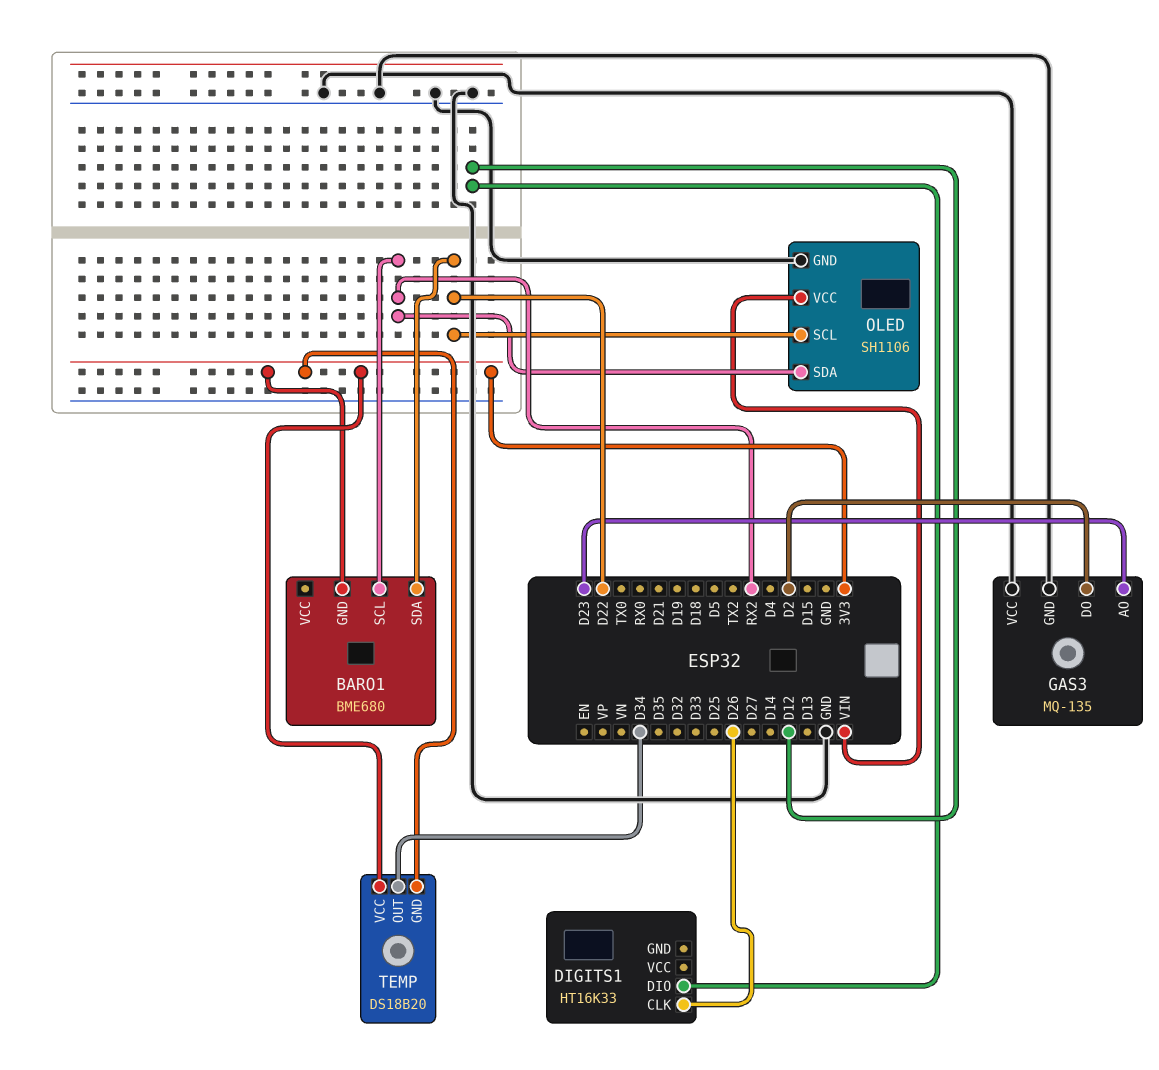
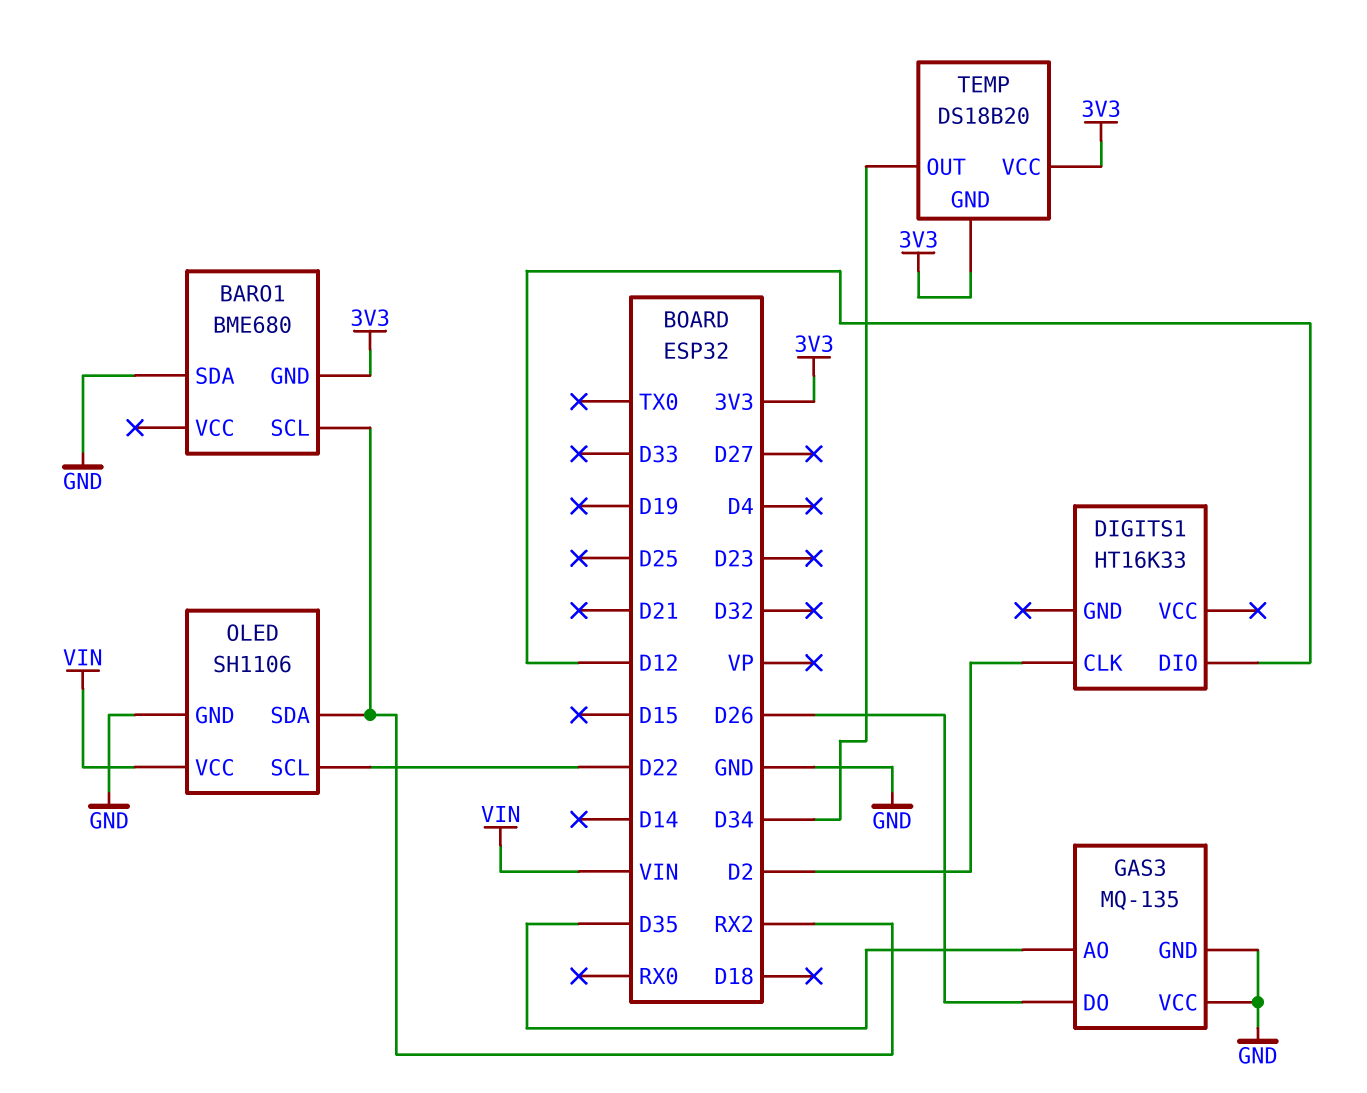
BARO1 pin SDA: D22 -> GND
DIGITS1 pin CLK: D26 -> D2
GAS3 pin AO: D23 -> D35
GAS3 pin DO: D2 -> D26

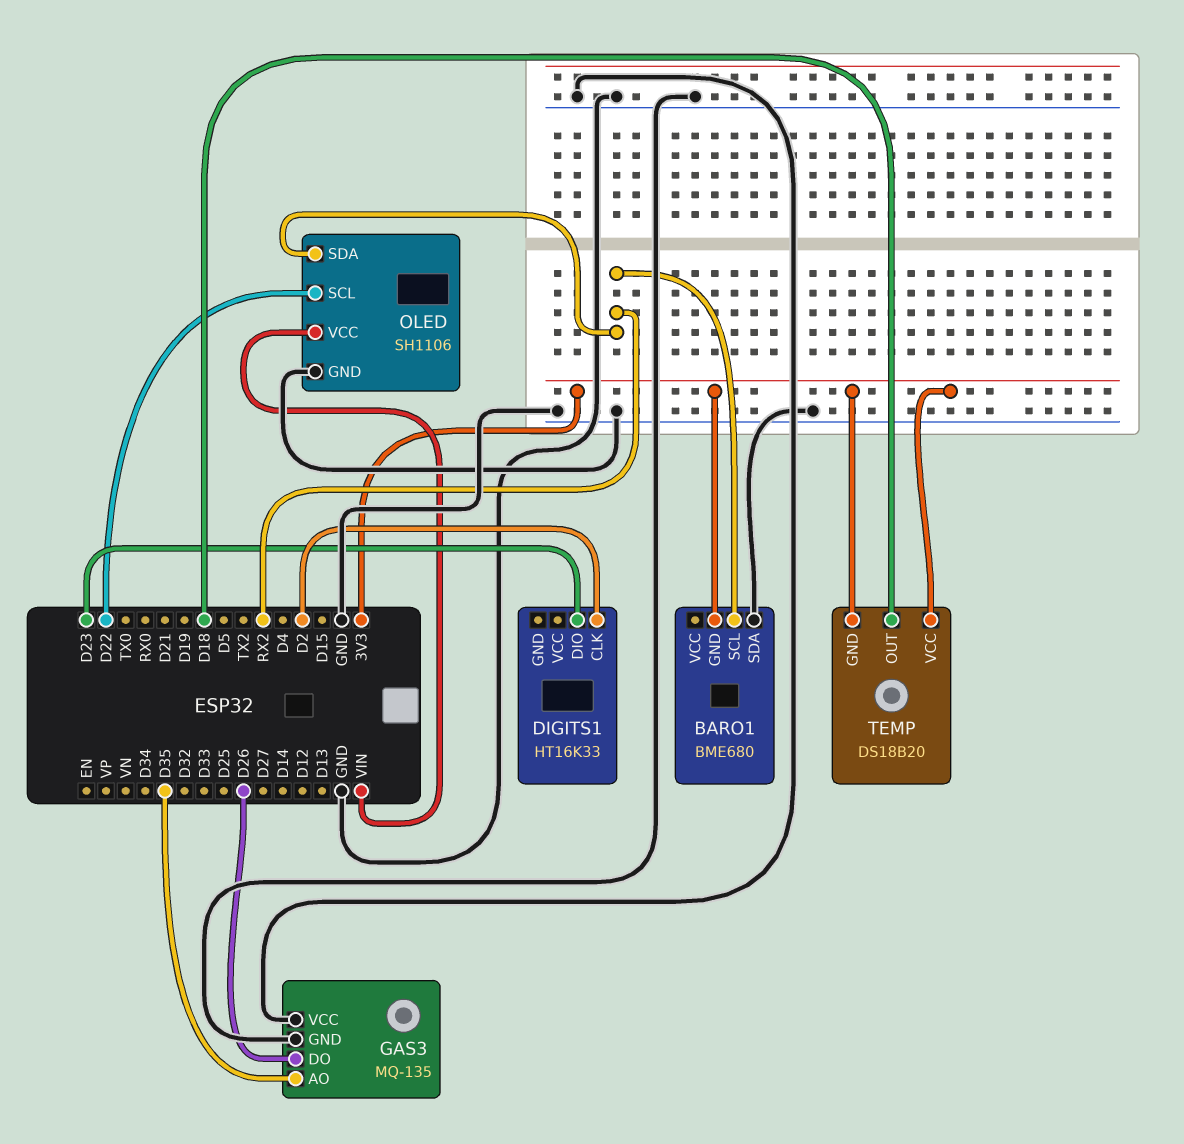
DIGITS1 pin DIO: D12 -> D23
TEMP pin OUT: D34 -> D18

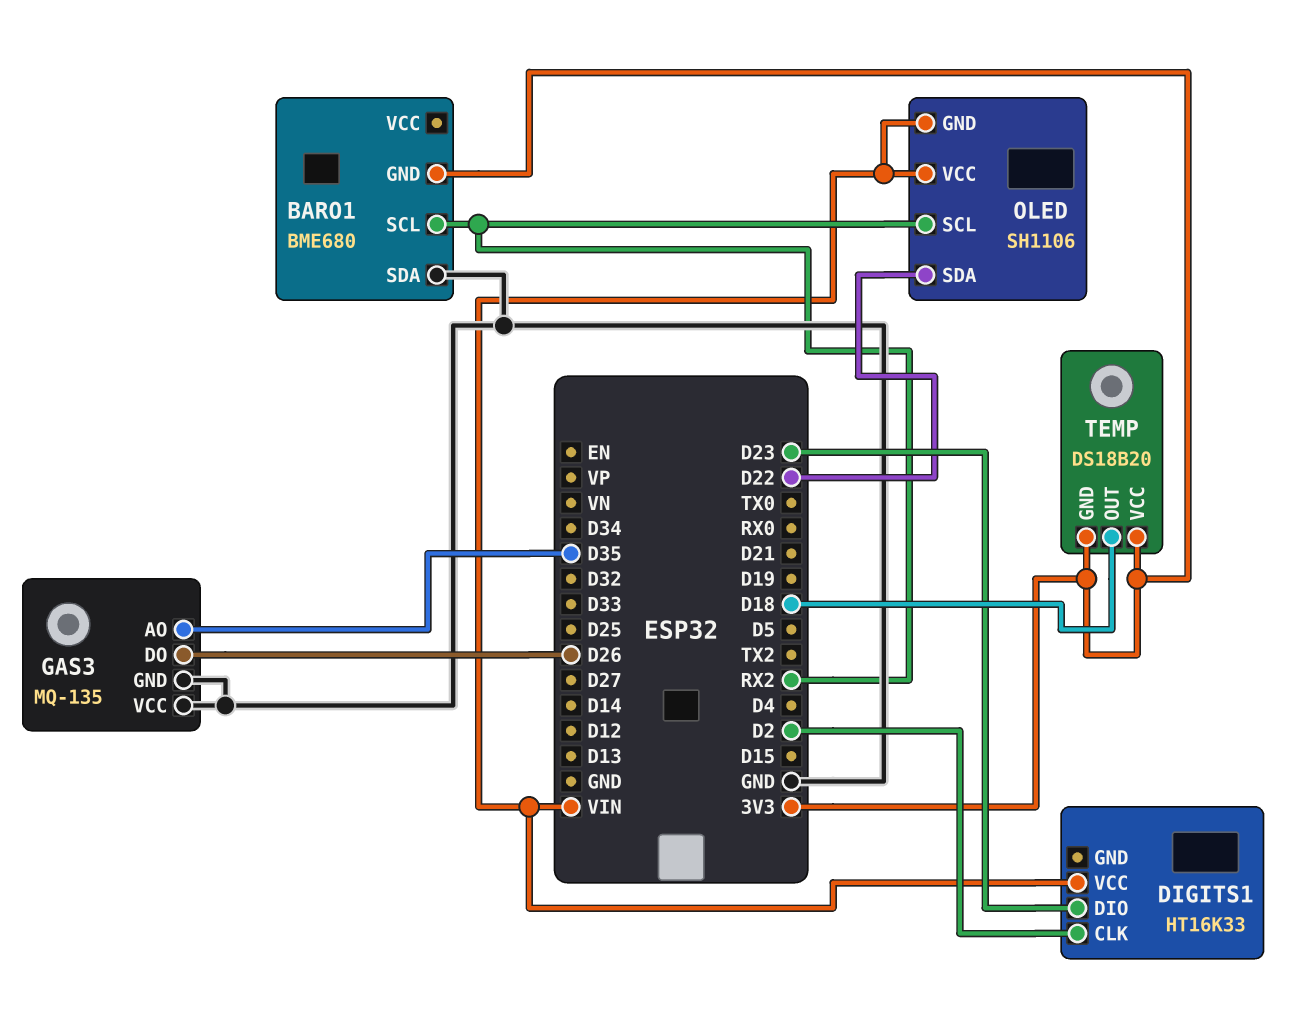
DIGITS1 pin VCC: none -> VIN
OLED pin GND: GND -> VIN
OLED pin SCL: D22 -> RX2
OLED pin SDA: RX2 -> D22

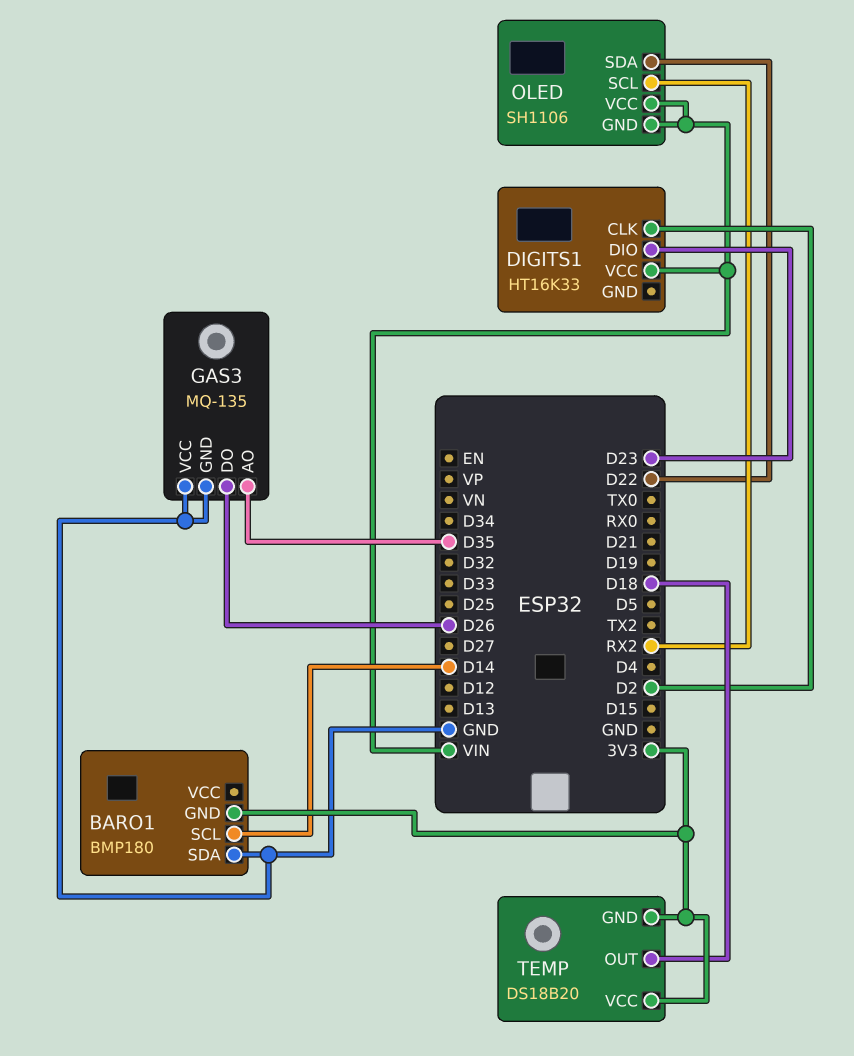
BARO1: BME680 -> BMP180
BARO1 pin SCL: RX2 -> D14

